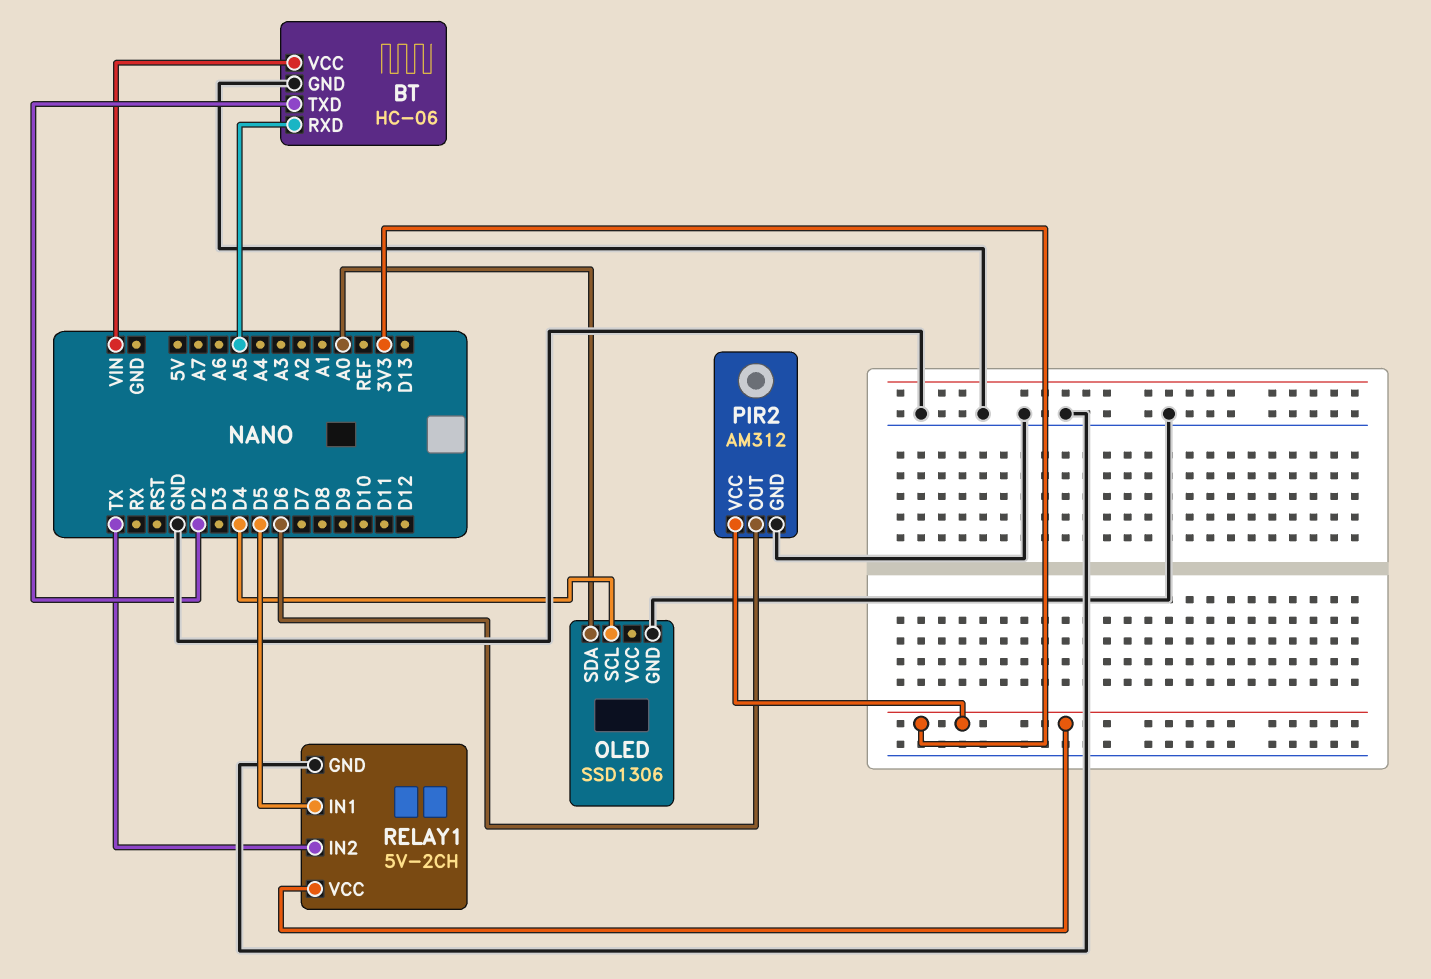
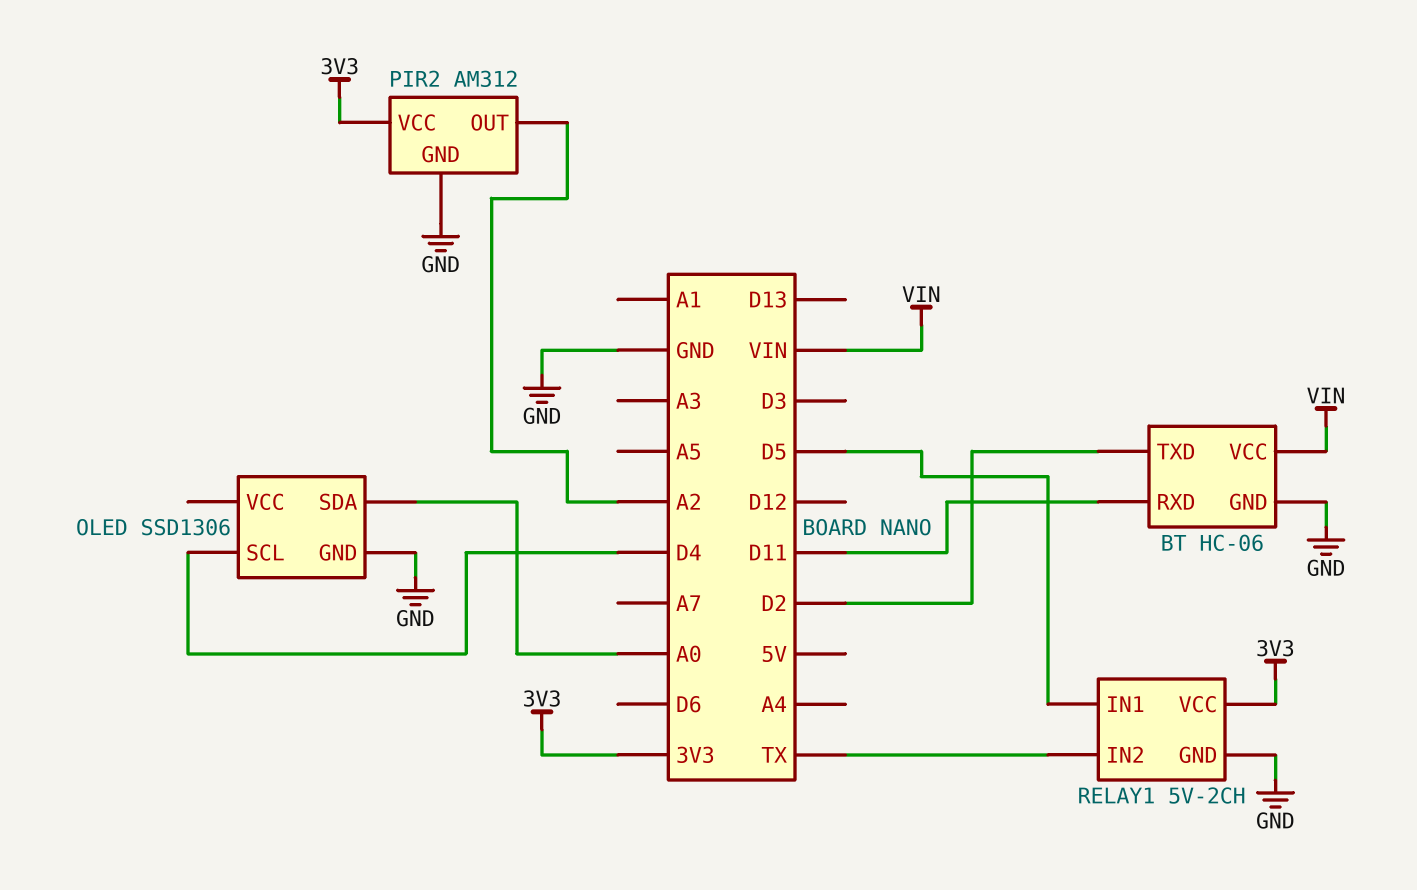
BT pin RXD: A5 -> D11
PIR2 pin OUT: D6 -> A2

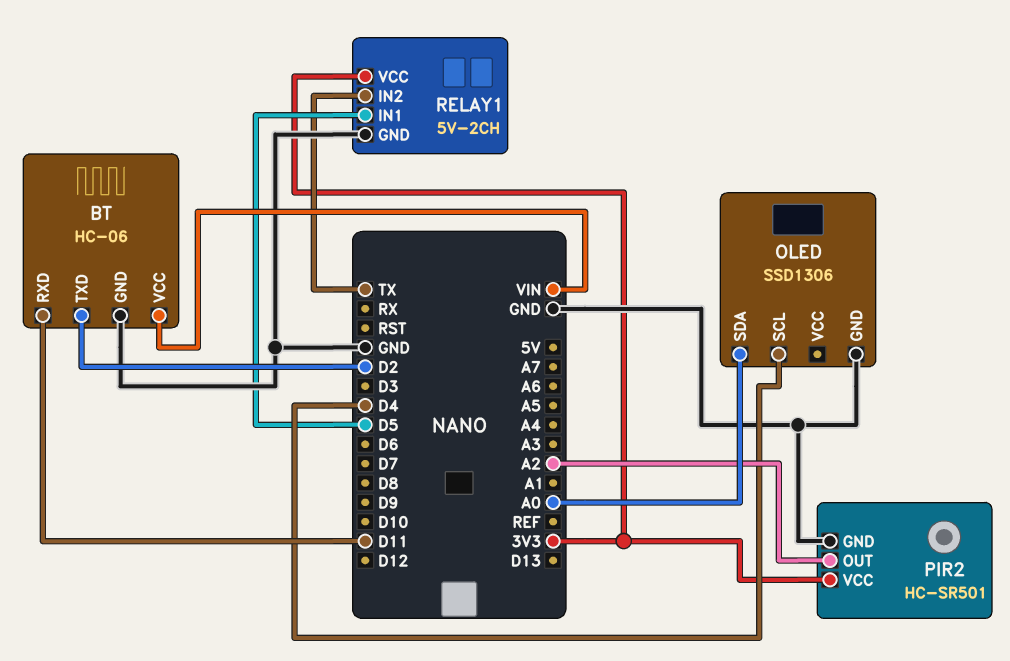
PIR2: AM312 -> HC-SR501

